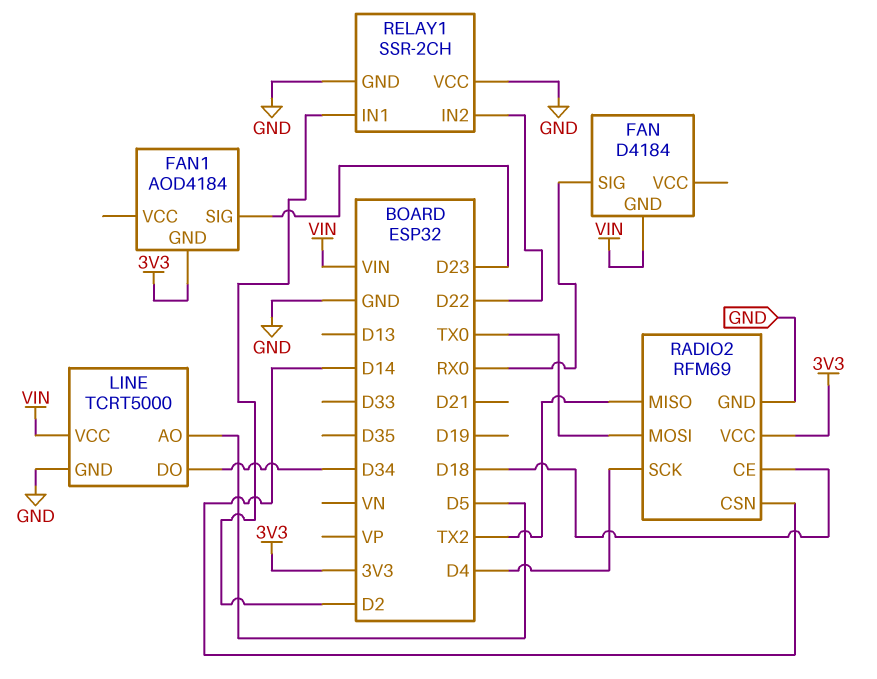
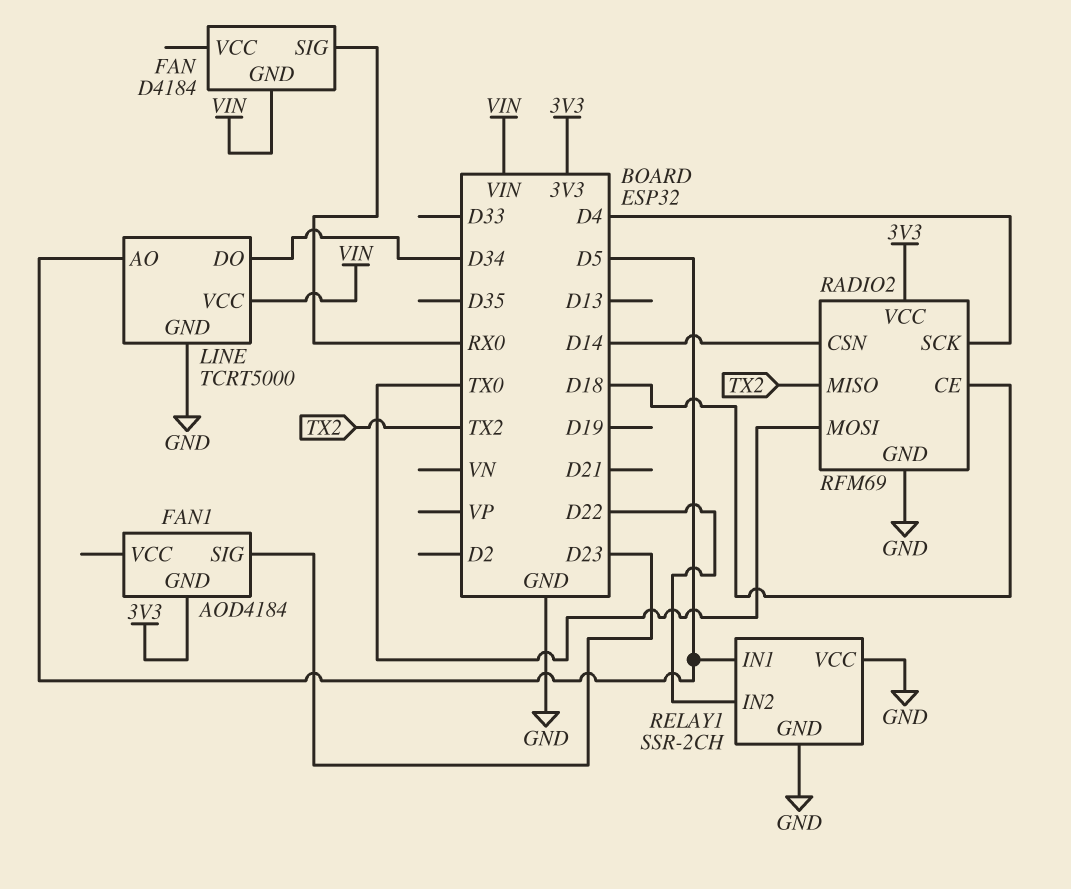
RELAY1 pin IN1: D2 -> D5

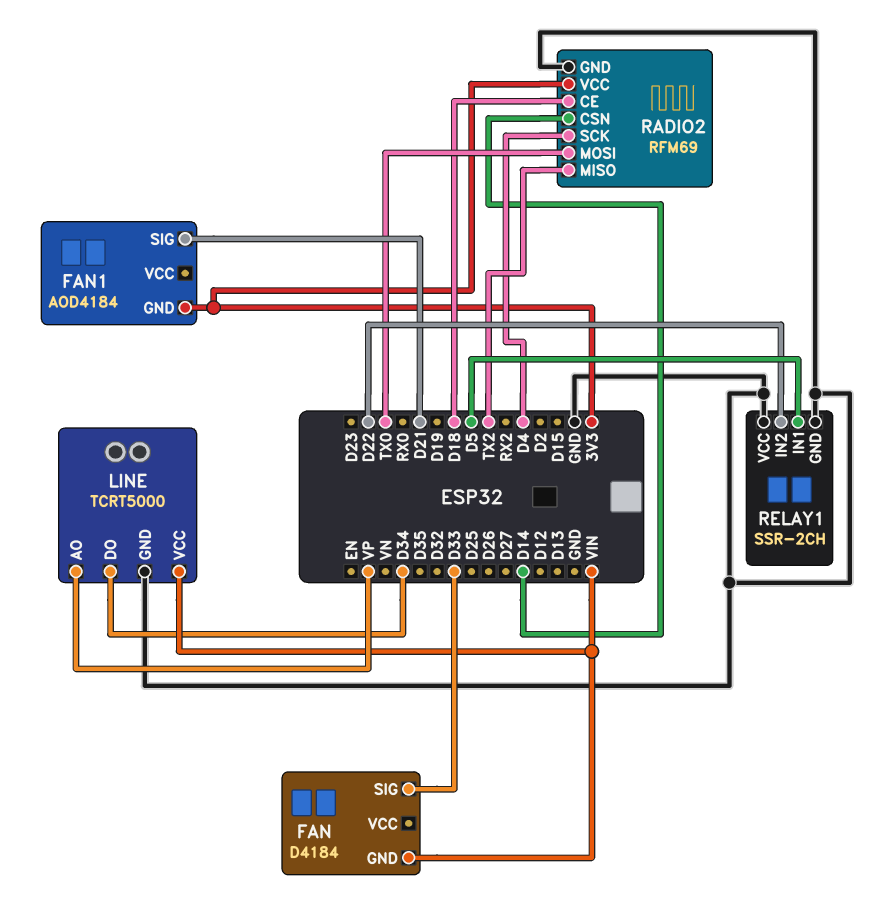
FAN pin SIG: RX0 -> D33
FAN1 pin SIG: D23 -> D21
LINE pin AO: D5 -> VP

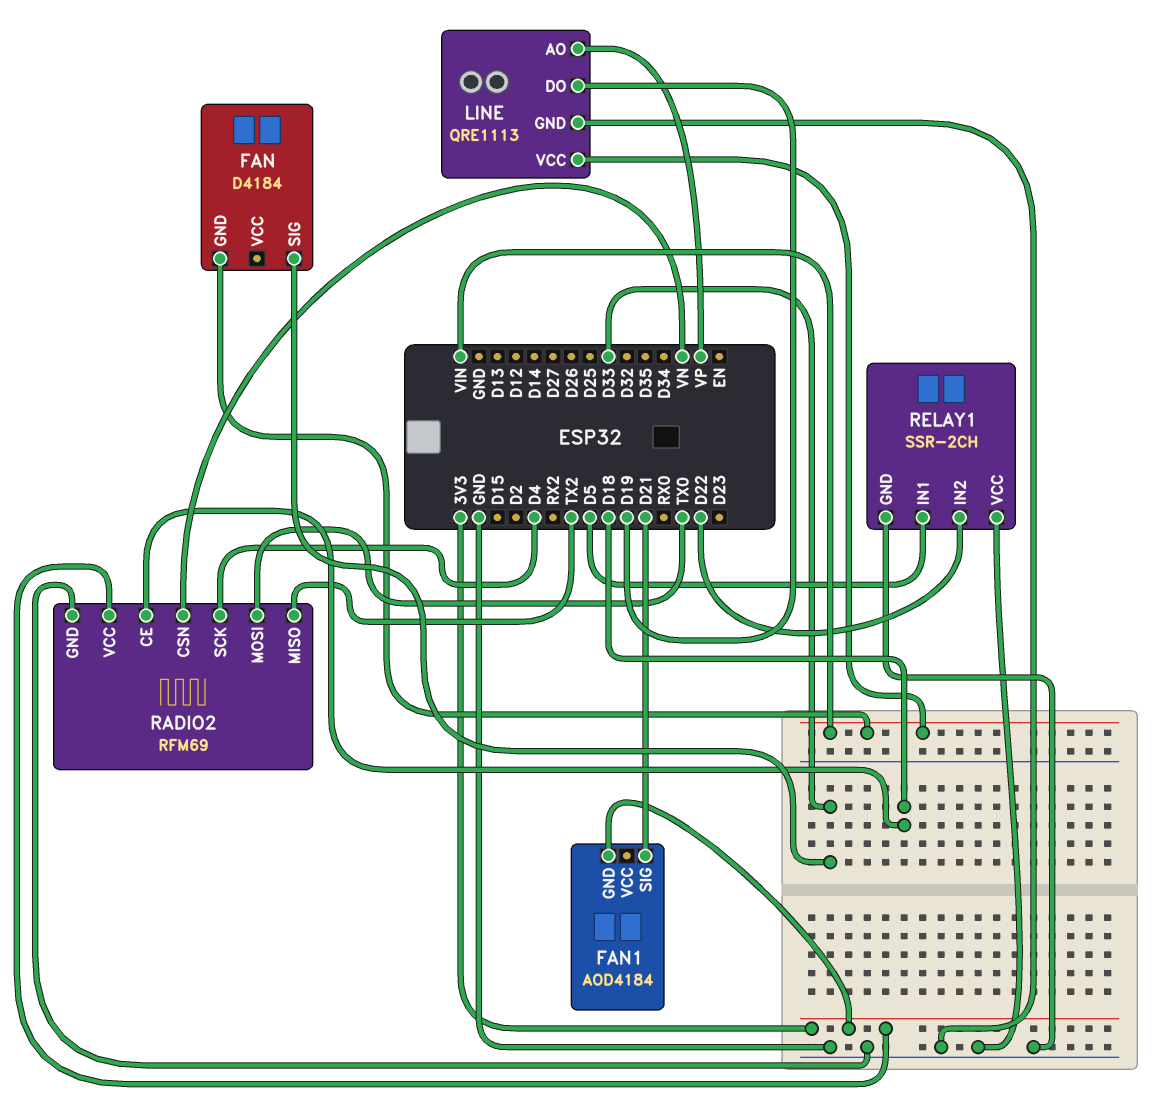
LINE: TCRT5000 -> QRE1113
LINE pin DO: D34 -> D19
RADIO2 pin CSN: D14 -> VN

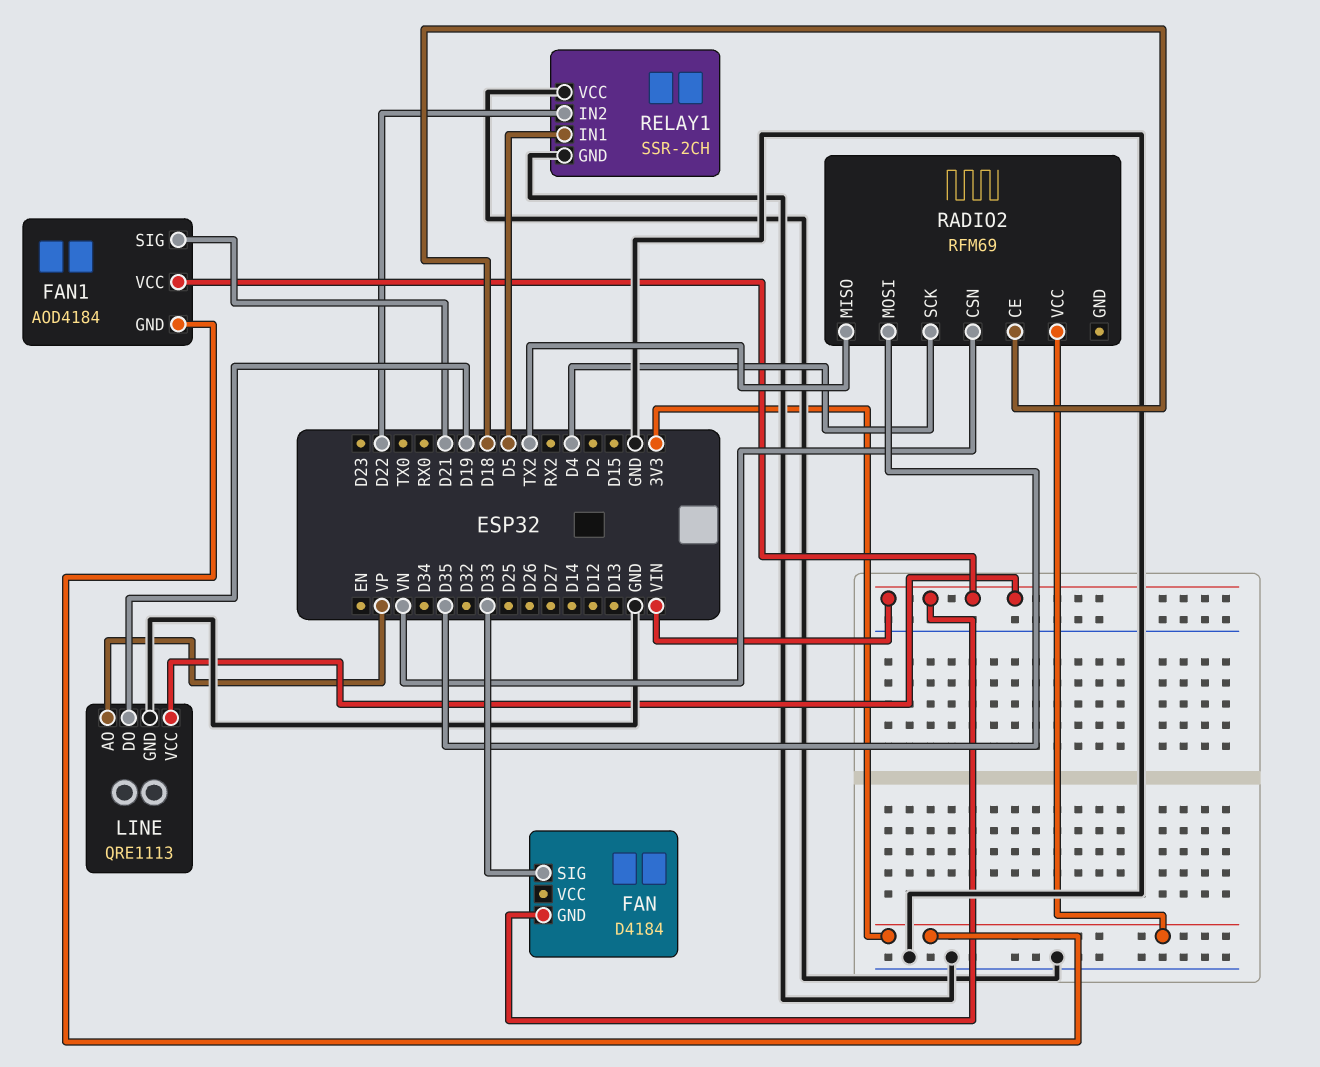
FAN1 pin VCC: none -> VIN
RADIO2 pin GND: GND -> none
RADIO2 pin MOSI: TX0 -> D35

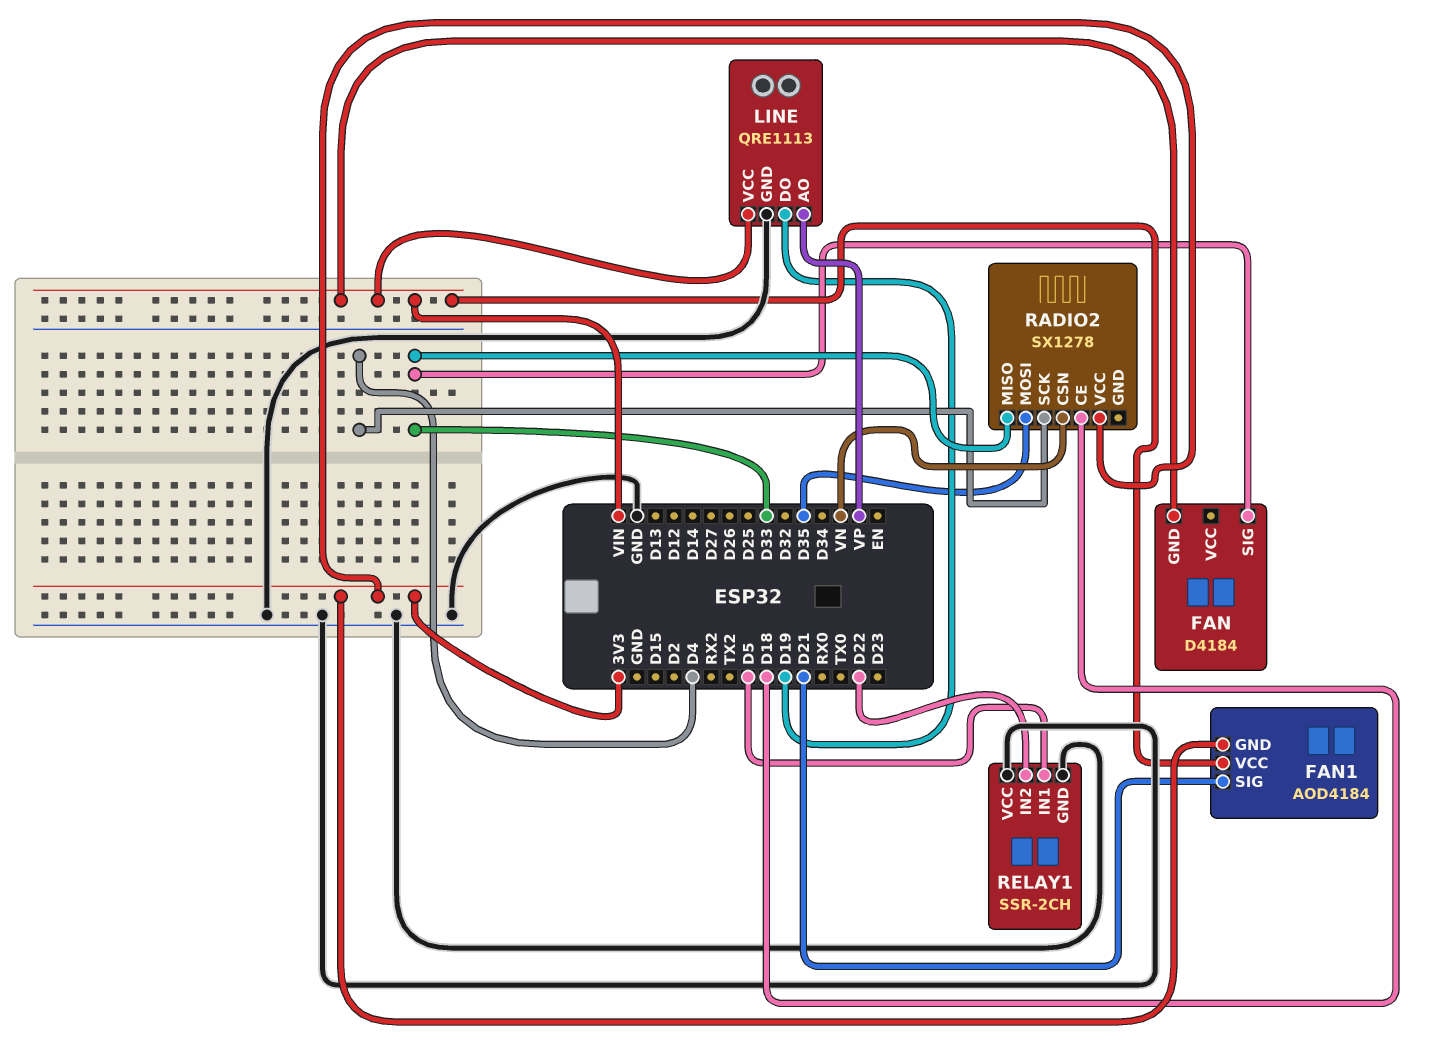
RADIO2: RFM69 -> SX1278
RADIO2 pin MISO: TX2 -> D33

